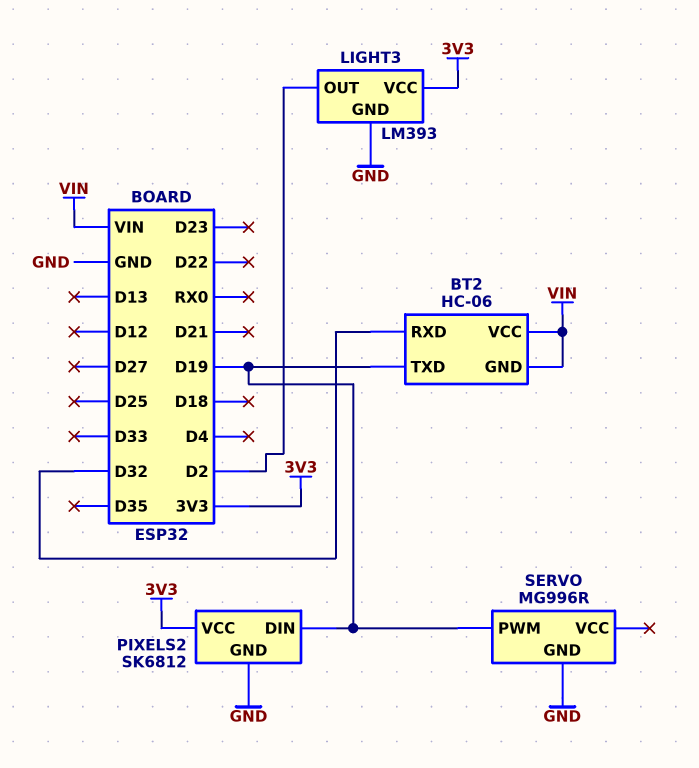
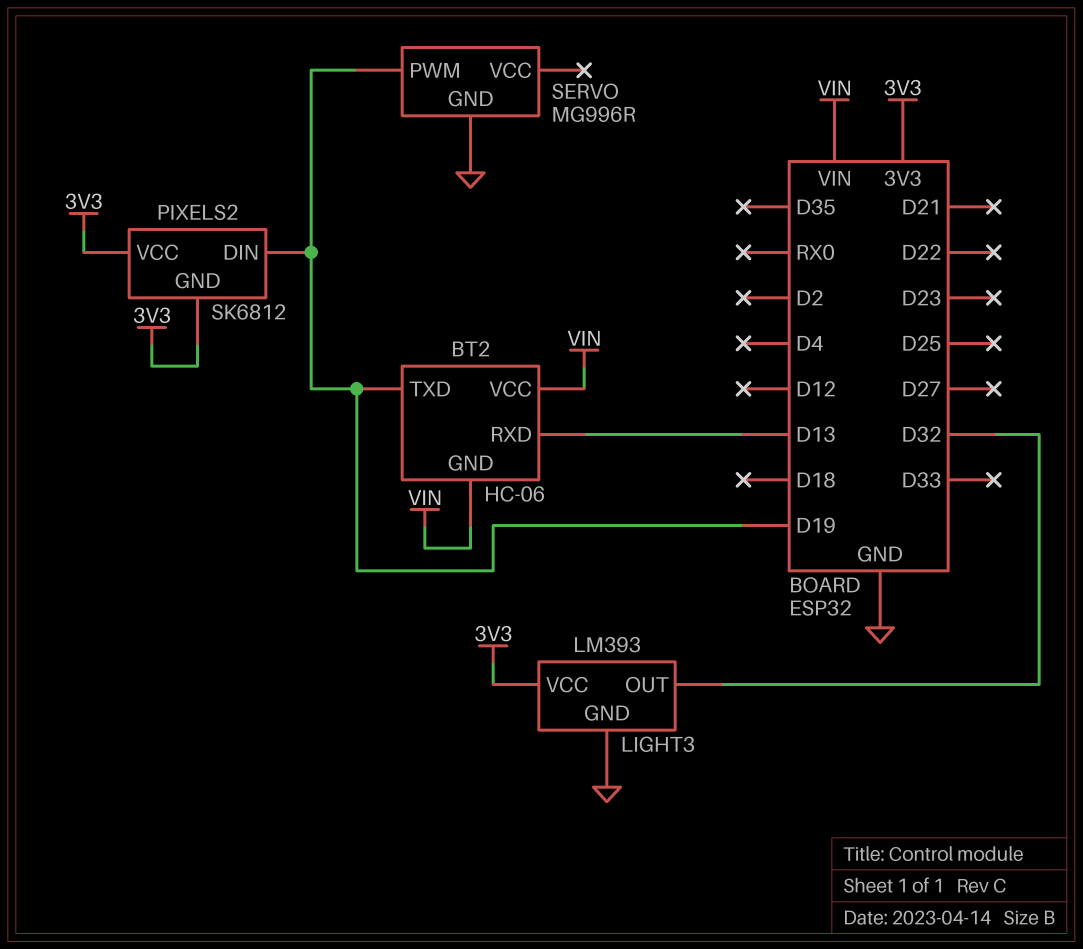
BT2 pin RXD: D32 -> D13
LIGHT3 pin OUT: D2 -> D32
PIXELS2 pin GND: GND -> 3V3

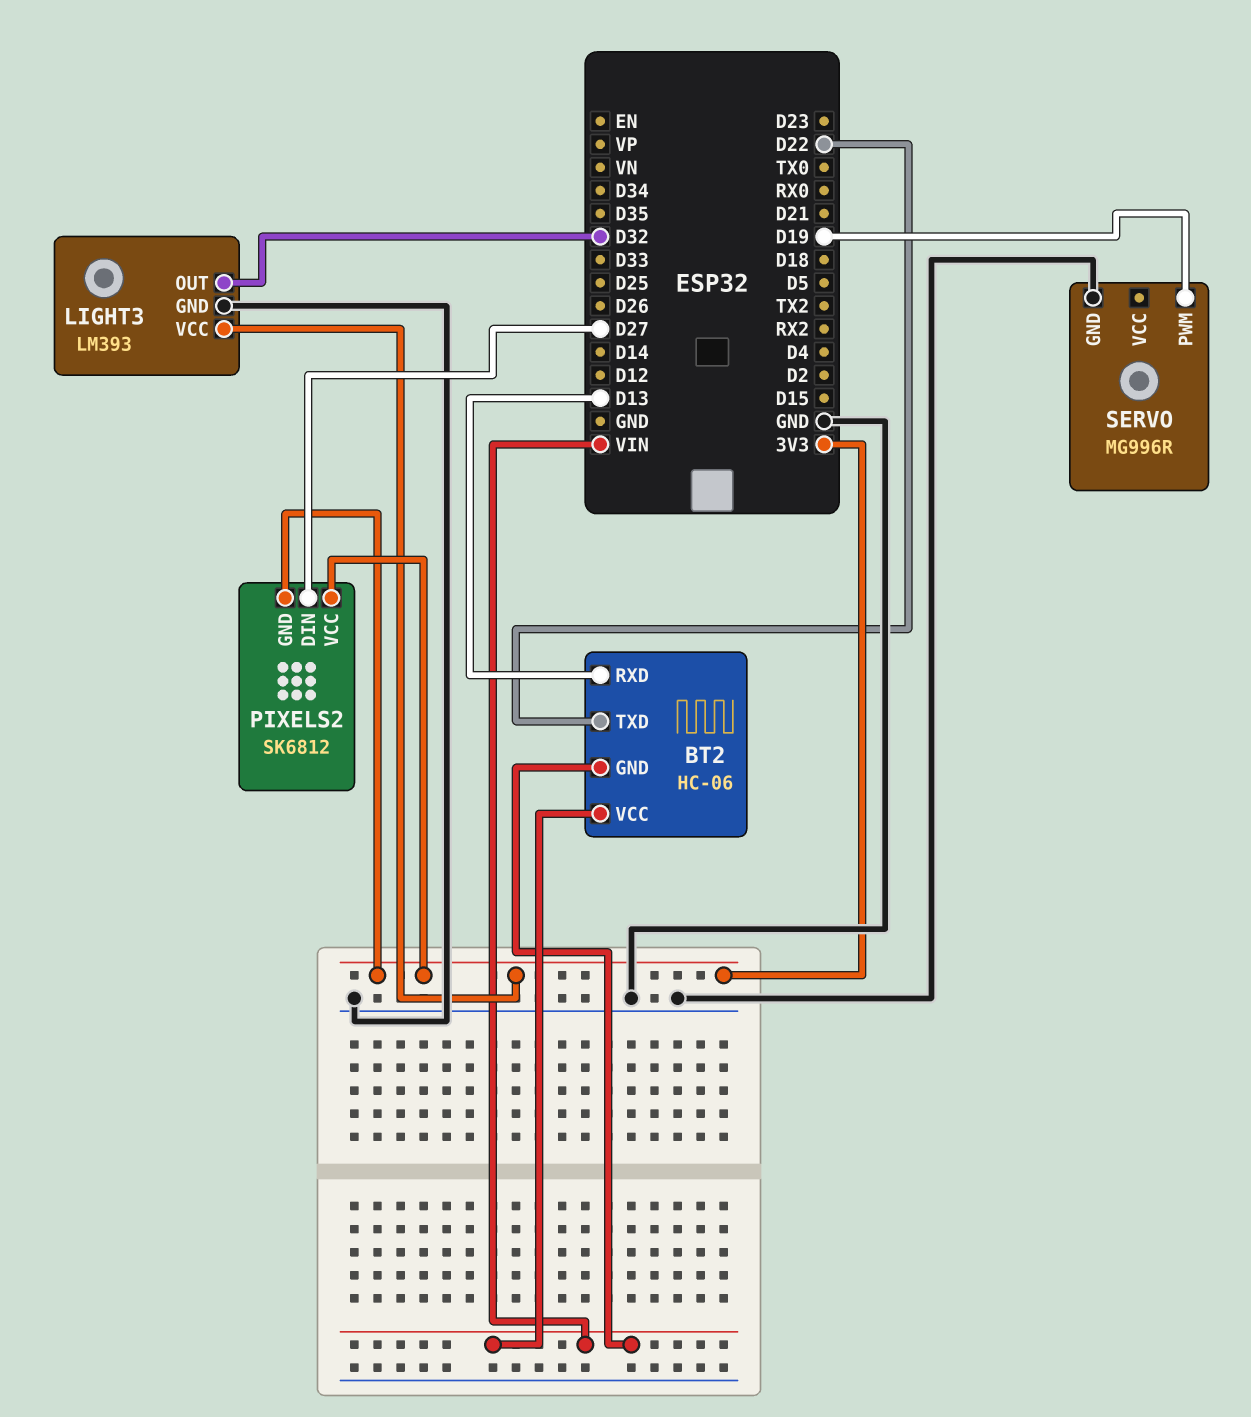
BT2 pin TXD: D19 -> D22
PIXELS2 pin DIN: D19 -> D27

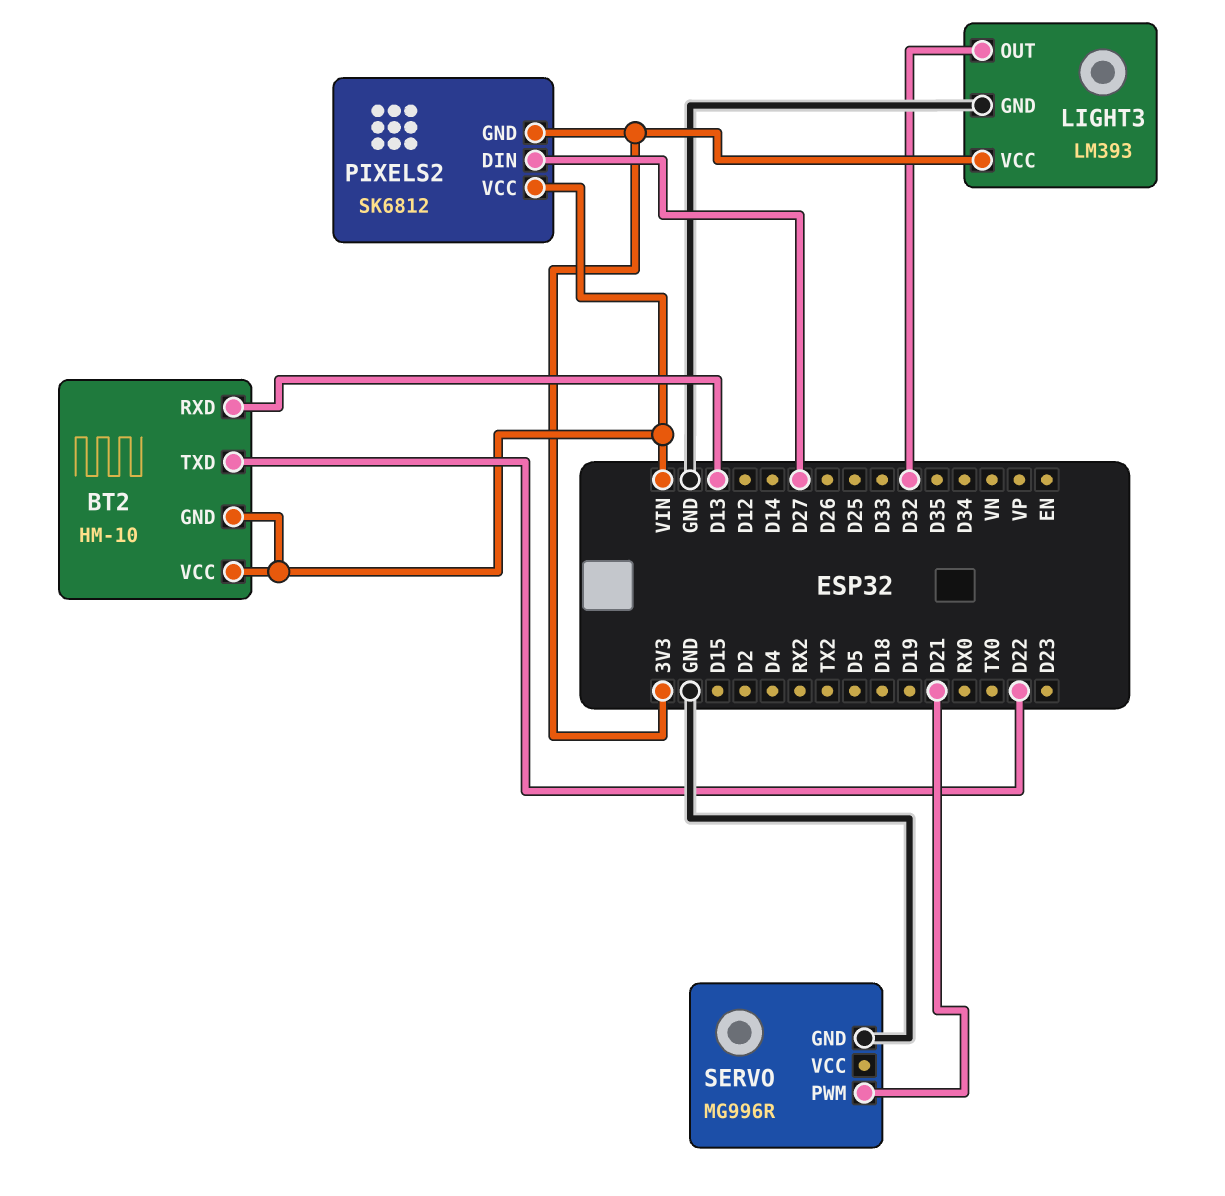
BT2: HC-06 -> HM-10
PIXELS2 pin VCC: 3V3 -> VIN
SERVO pin PWM: D19 -> D21

